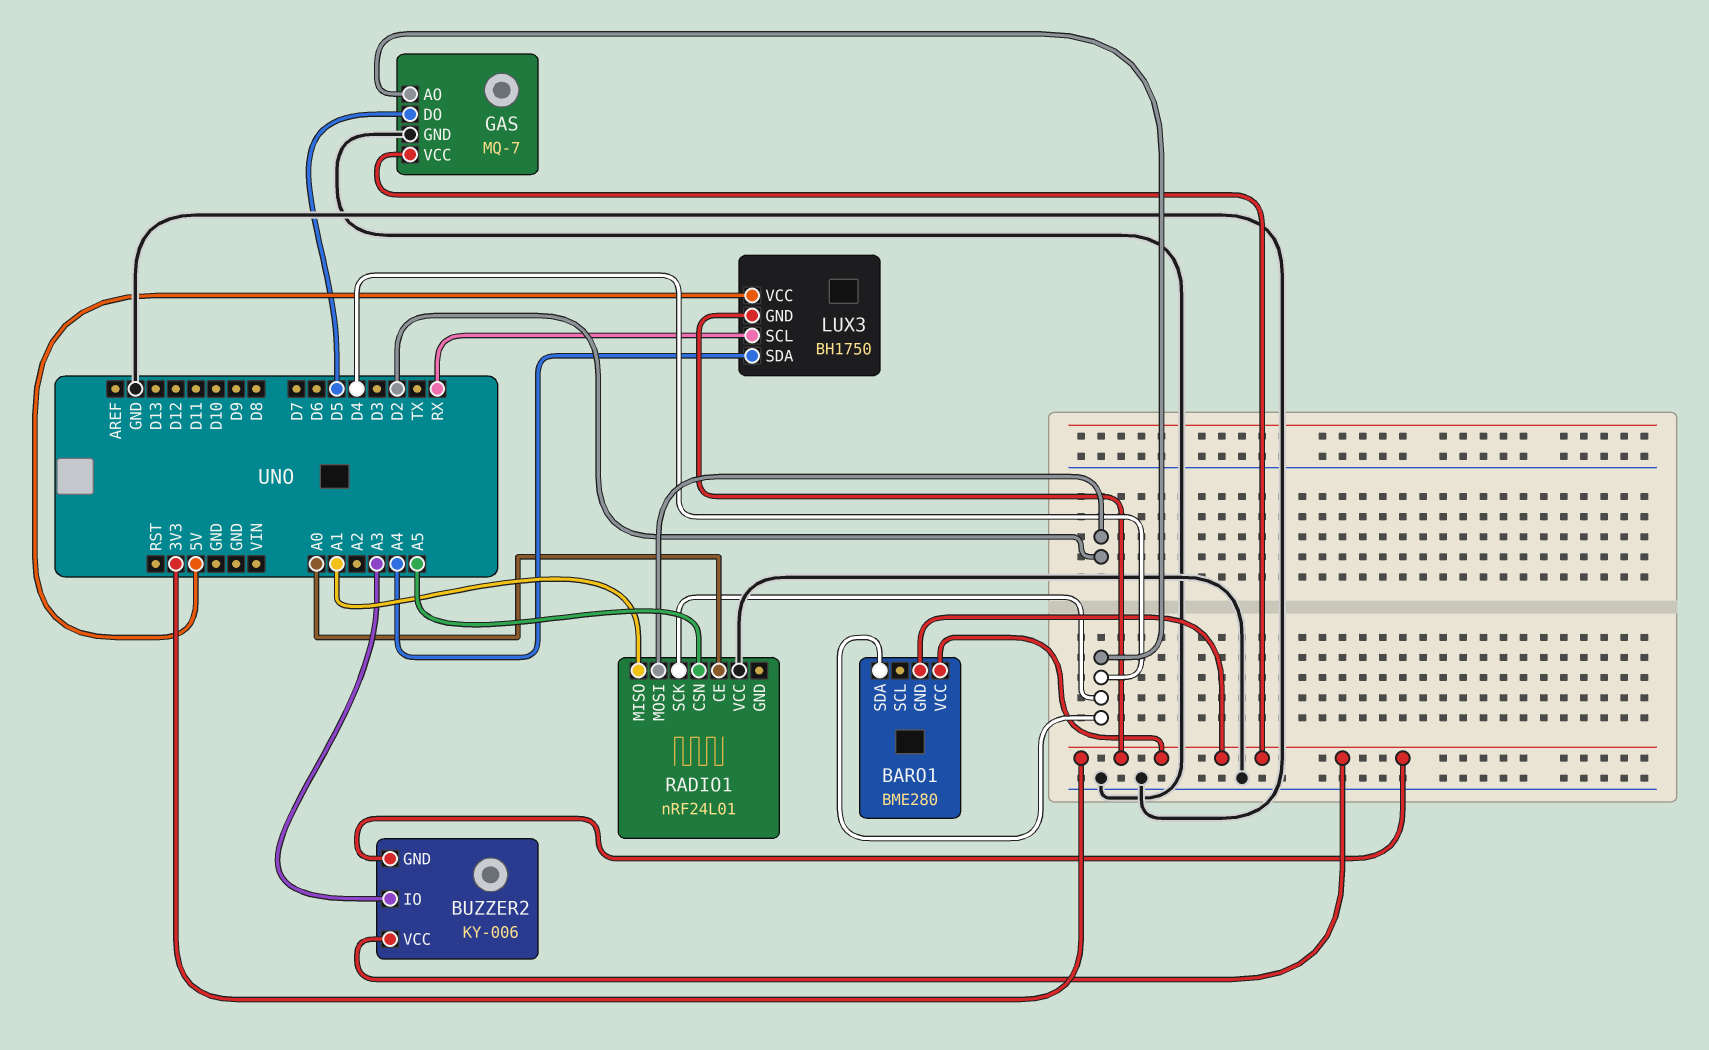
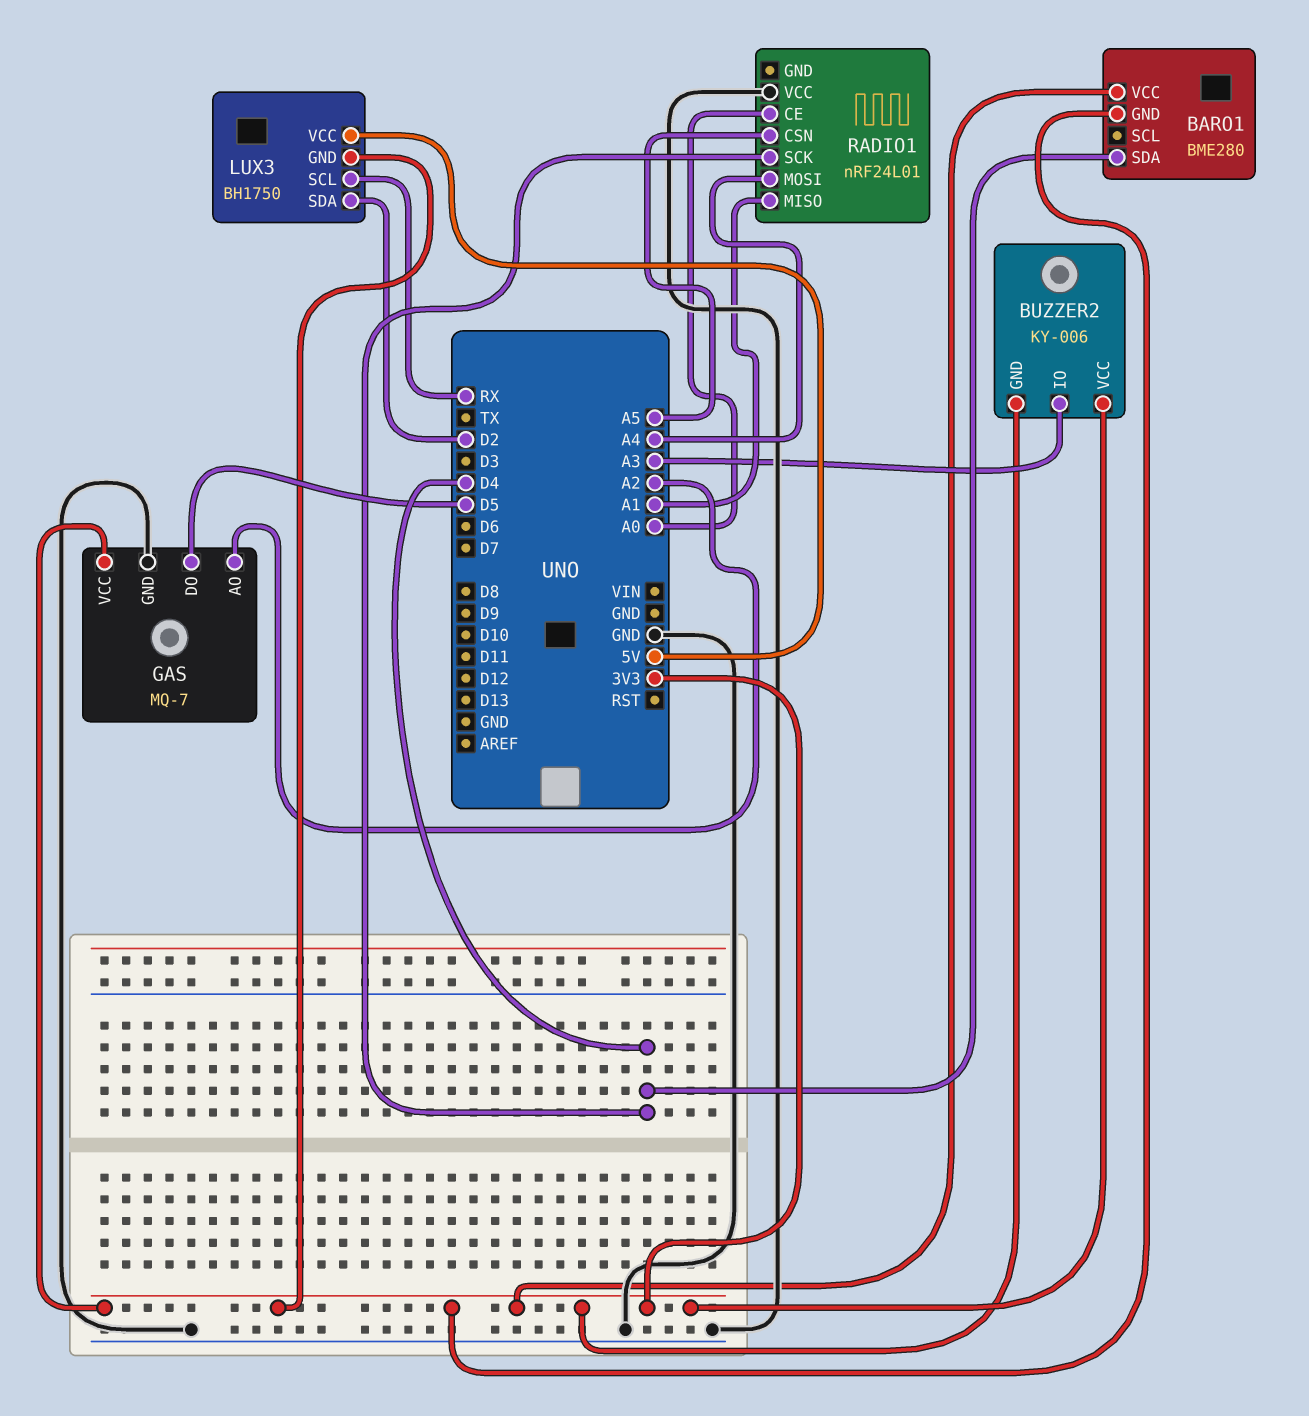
GAS pin AO: D4 -> A2
LUX3 pin SDA: A4 -> D2
RADIO1 pin MOSI: D2 -> A4

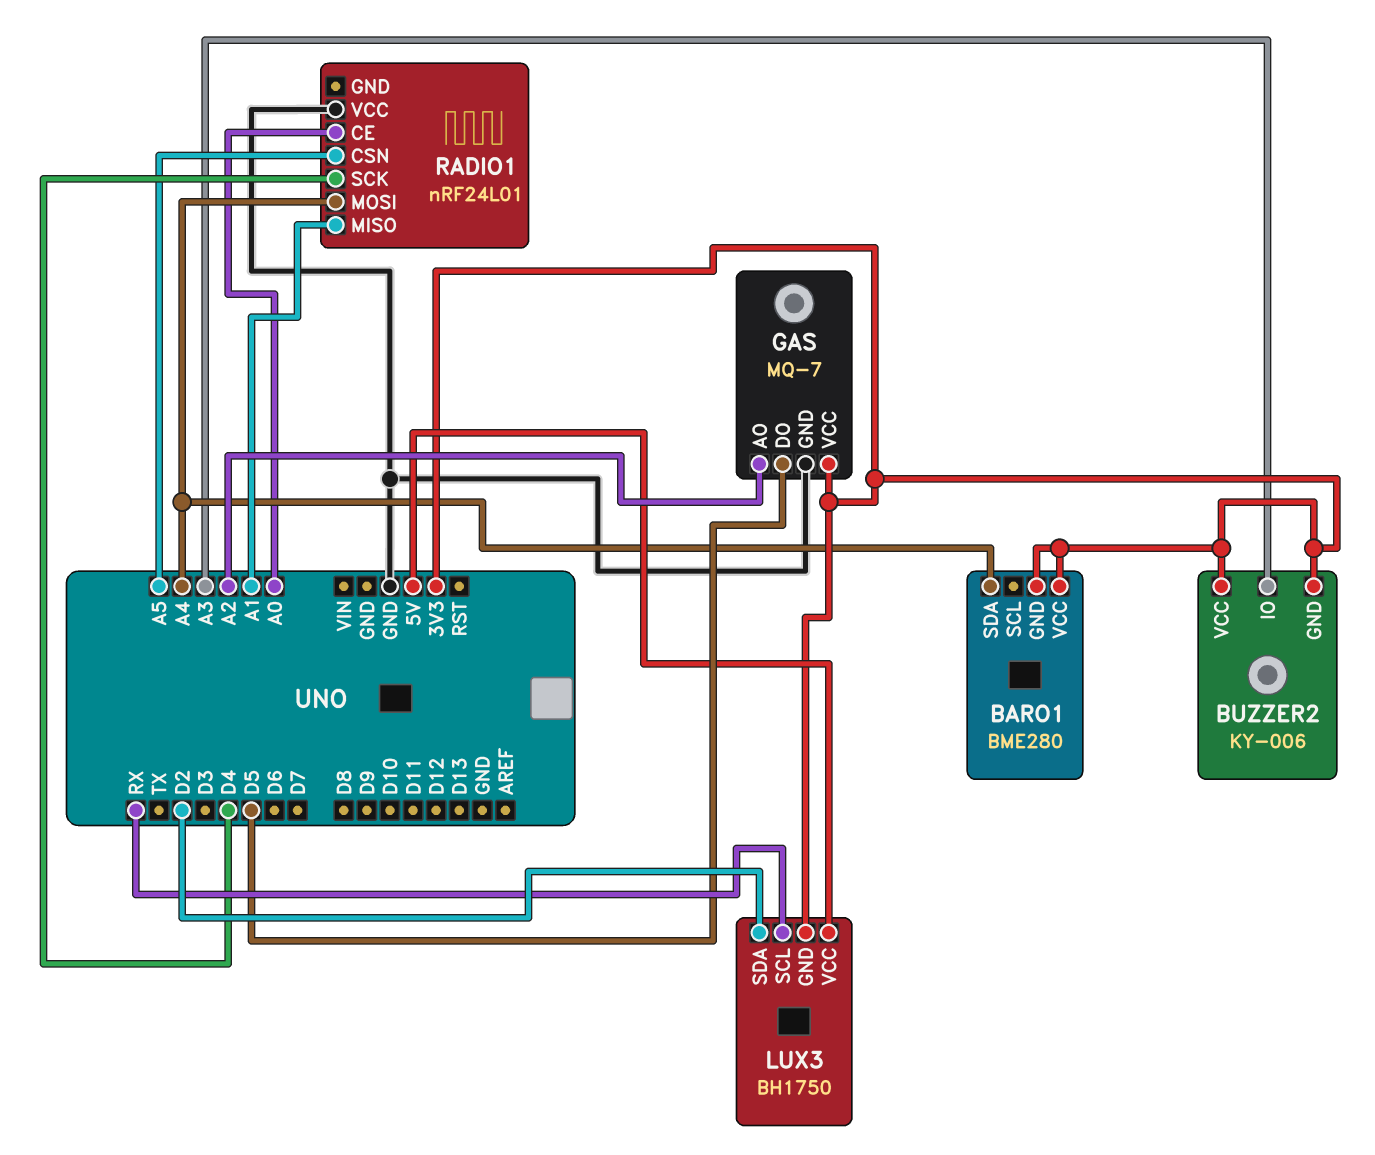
BARO1 pin SDA: D4 -> A4

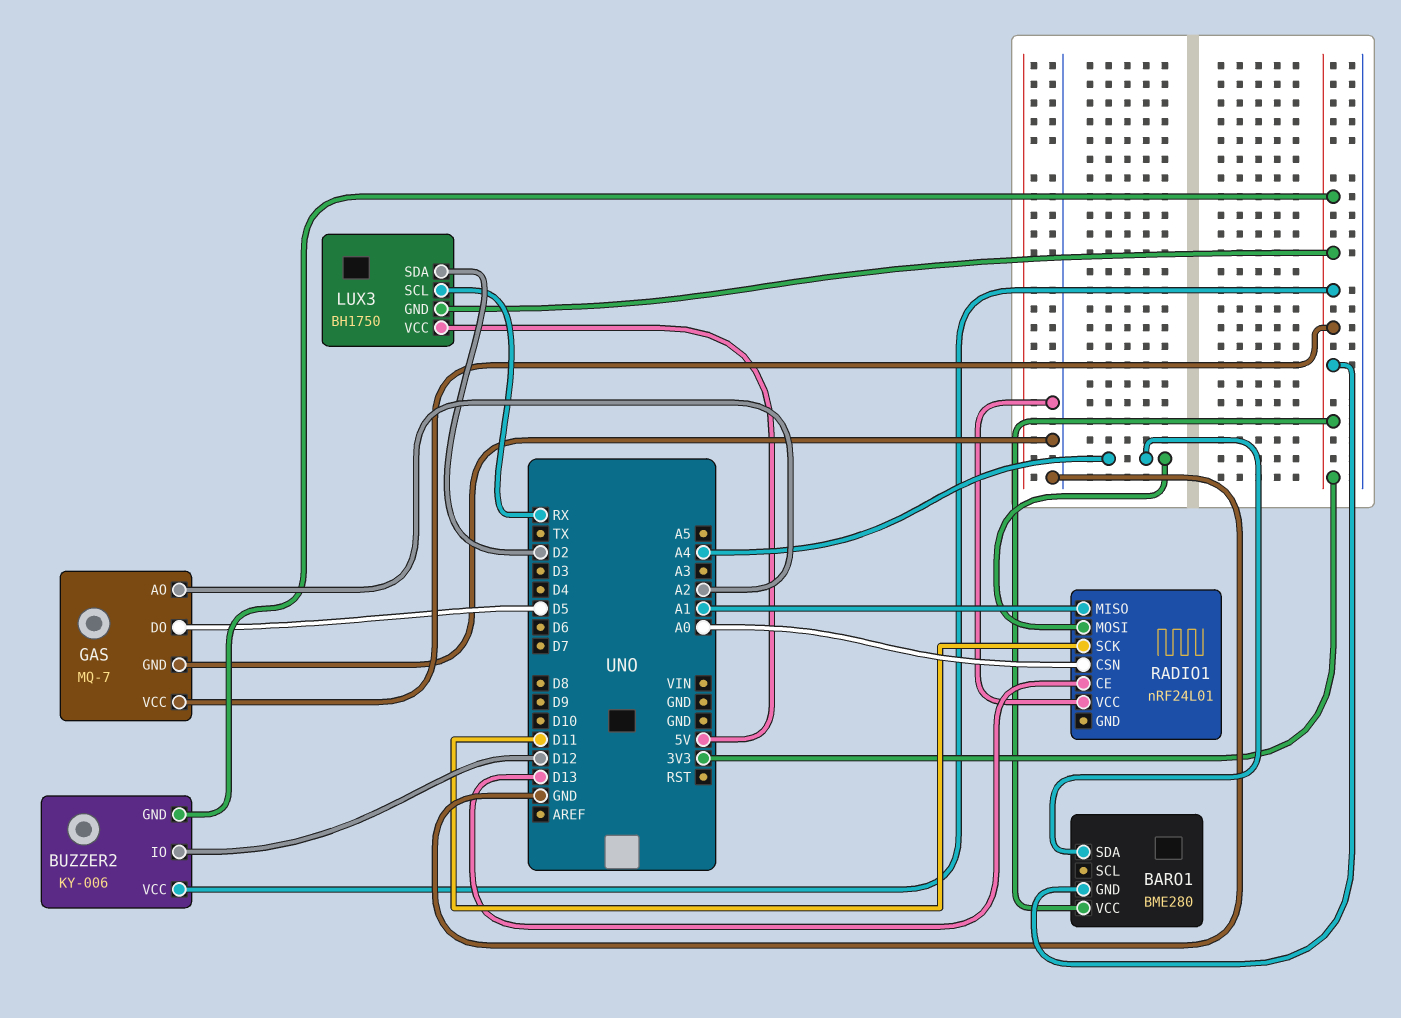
BUZZER2 pin IO: A3 -> D12
RADIO1 pin CE: A0 -> D13
RADIO1 pin CSN: A5 -> A0
RADIO1 pin SCK: D4 -> D11

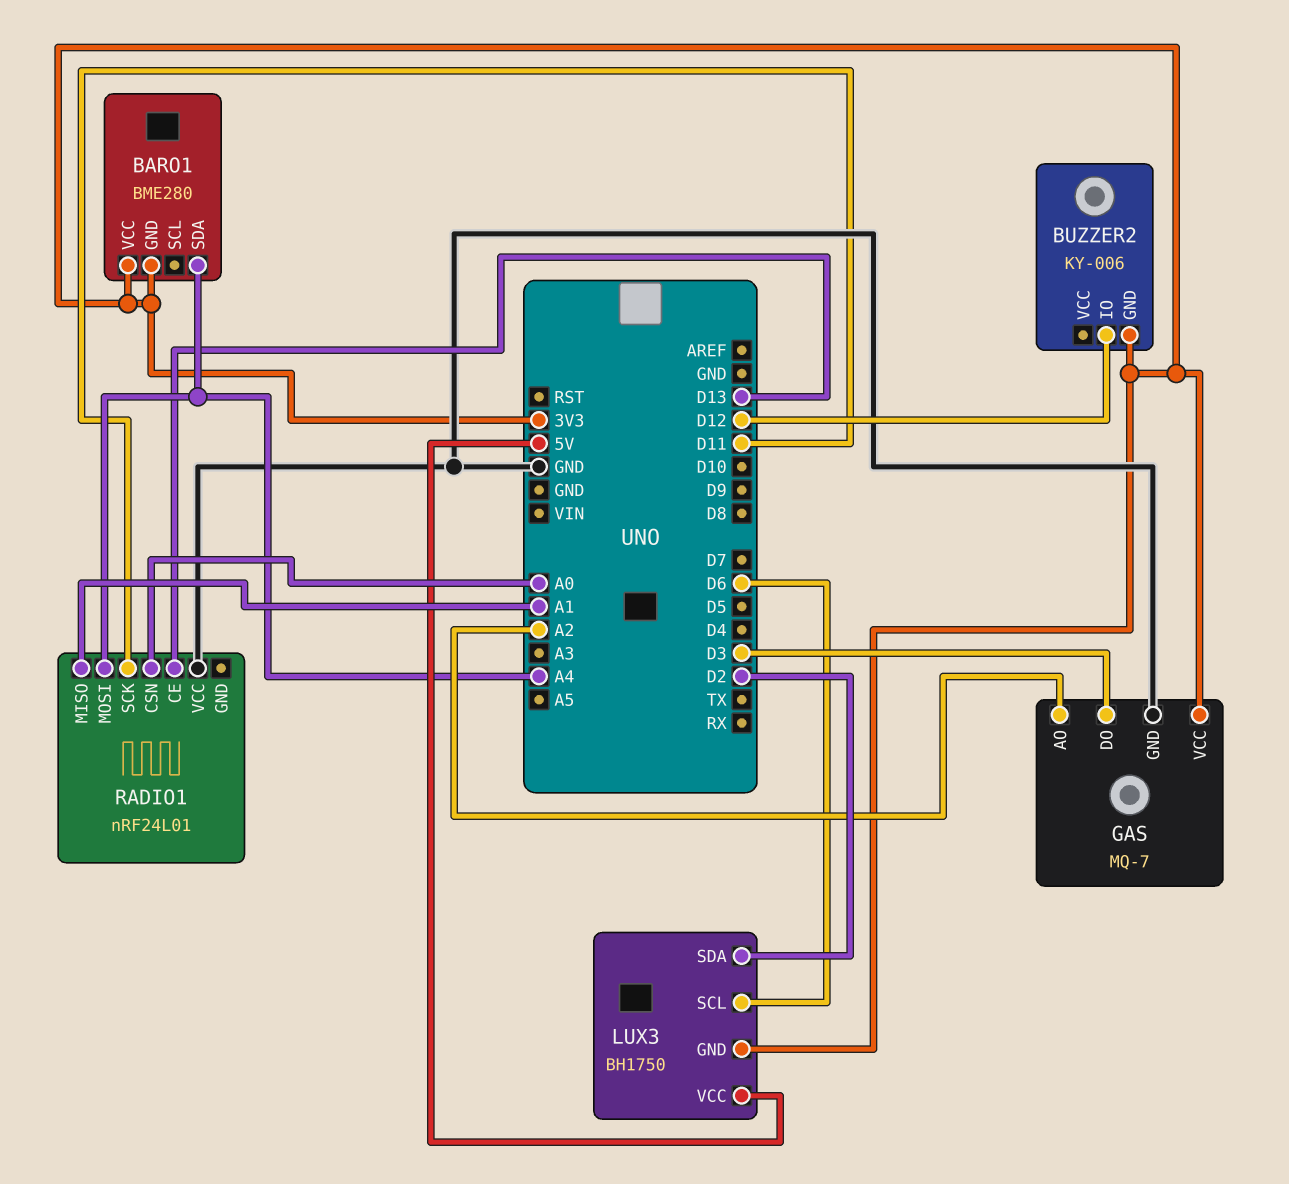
BUZZER2 pin VCC: 3V3 -> none
GAS pin DO: D5 -> D3
LUX3 pin SCL: RX -> D6

